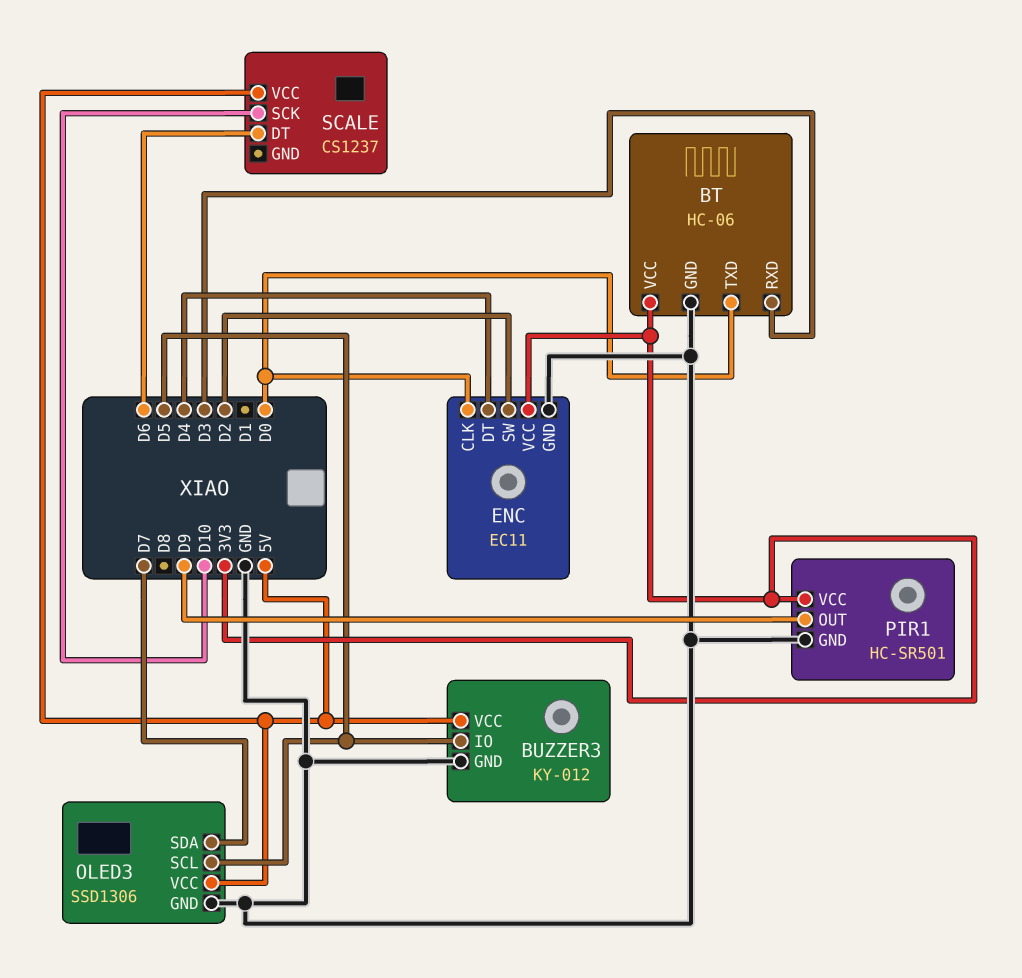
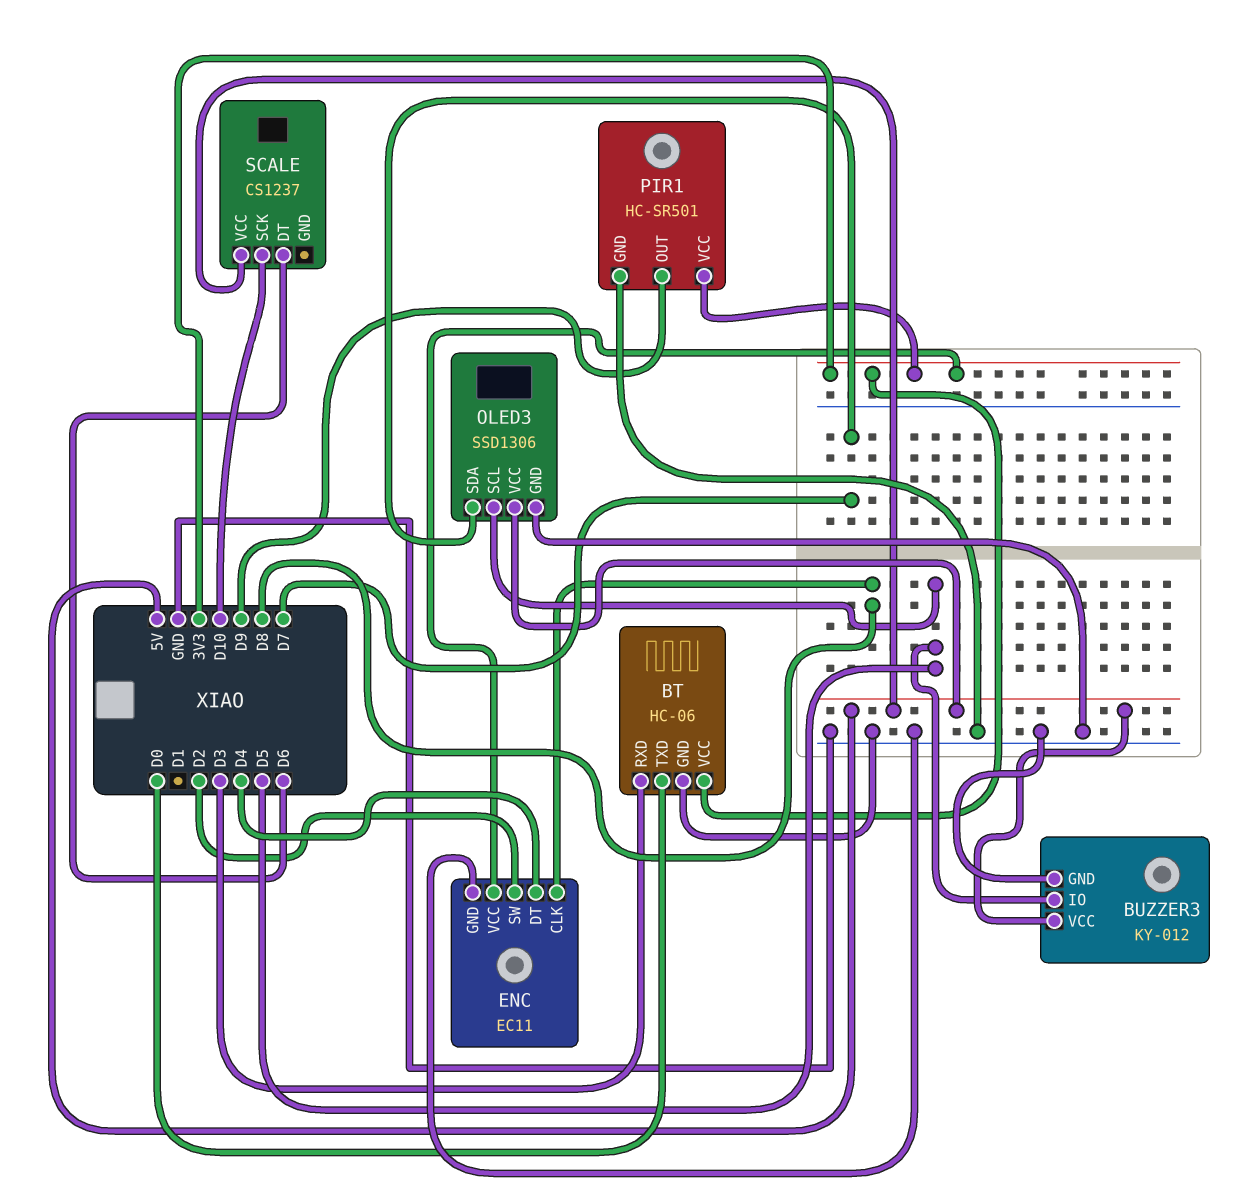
ENC pin CLK: D0 -> D8

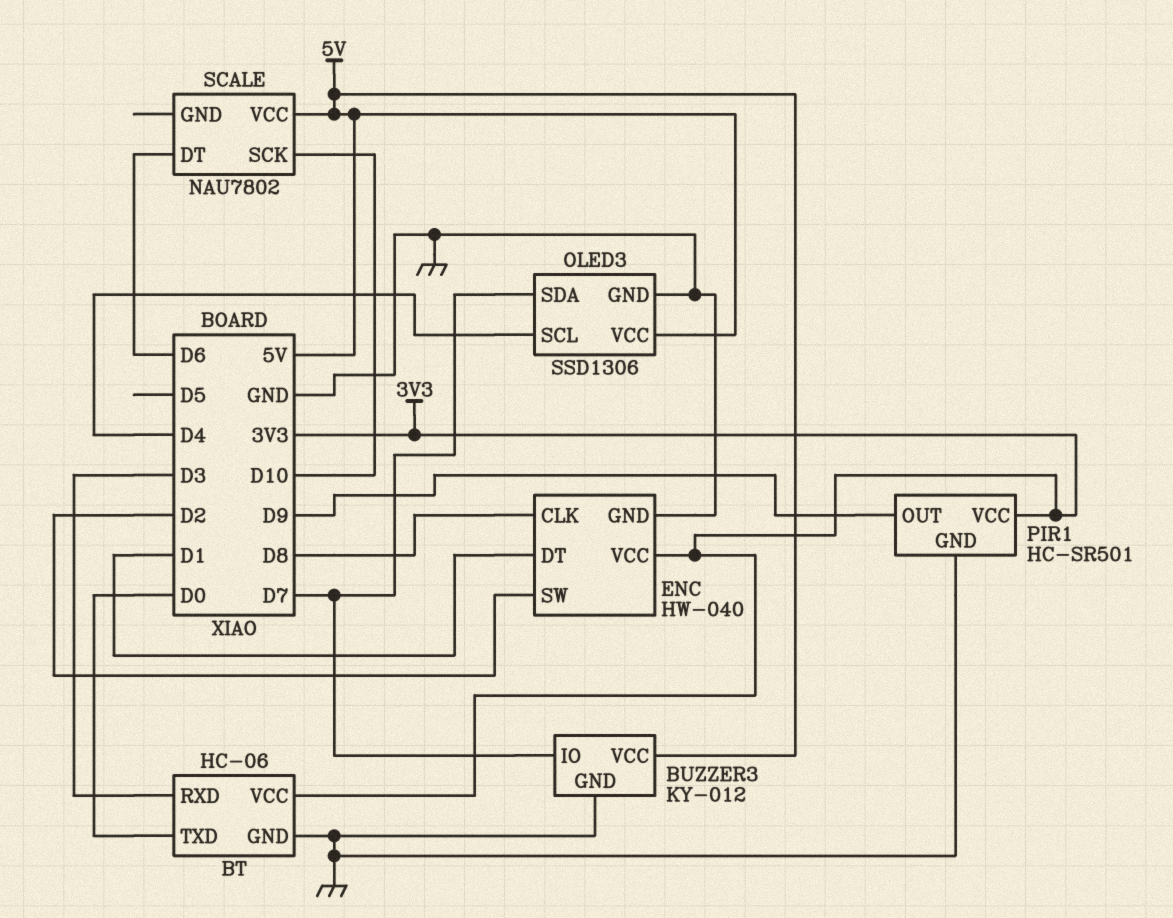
BUZZER3 pin IO: D5 -> D7
ENC: EC11 -> HW-040
ENC pin DT: D4 -> D1
OLED3 pin SCL: D5 -> D4
SCALE: CS1237 -> NAU7802

